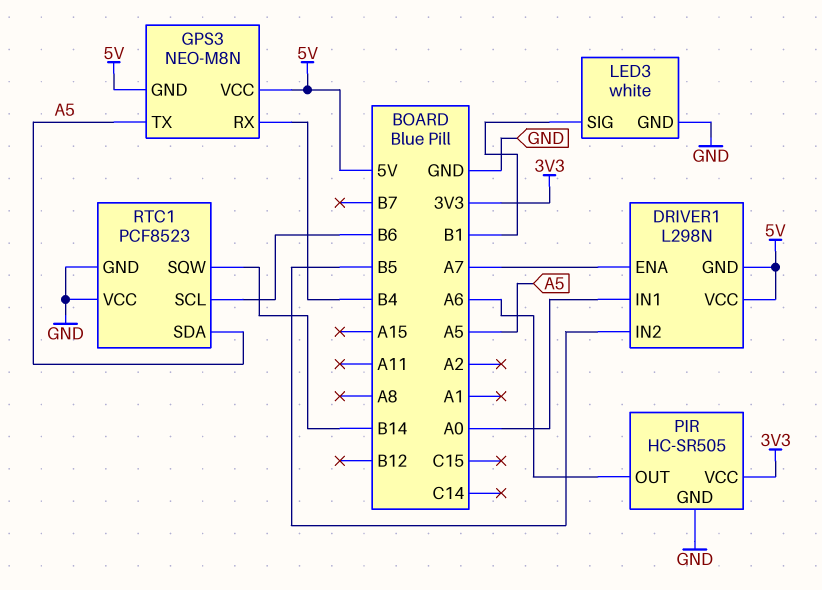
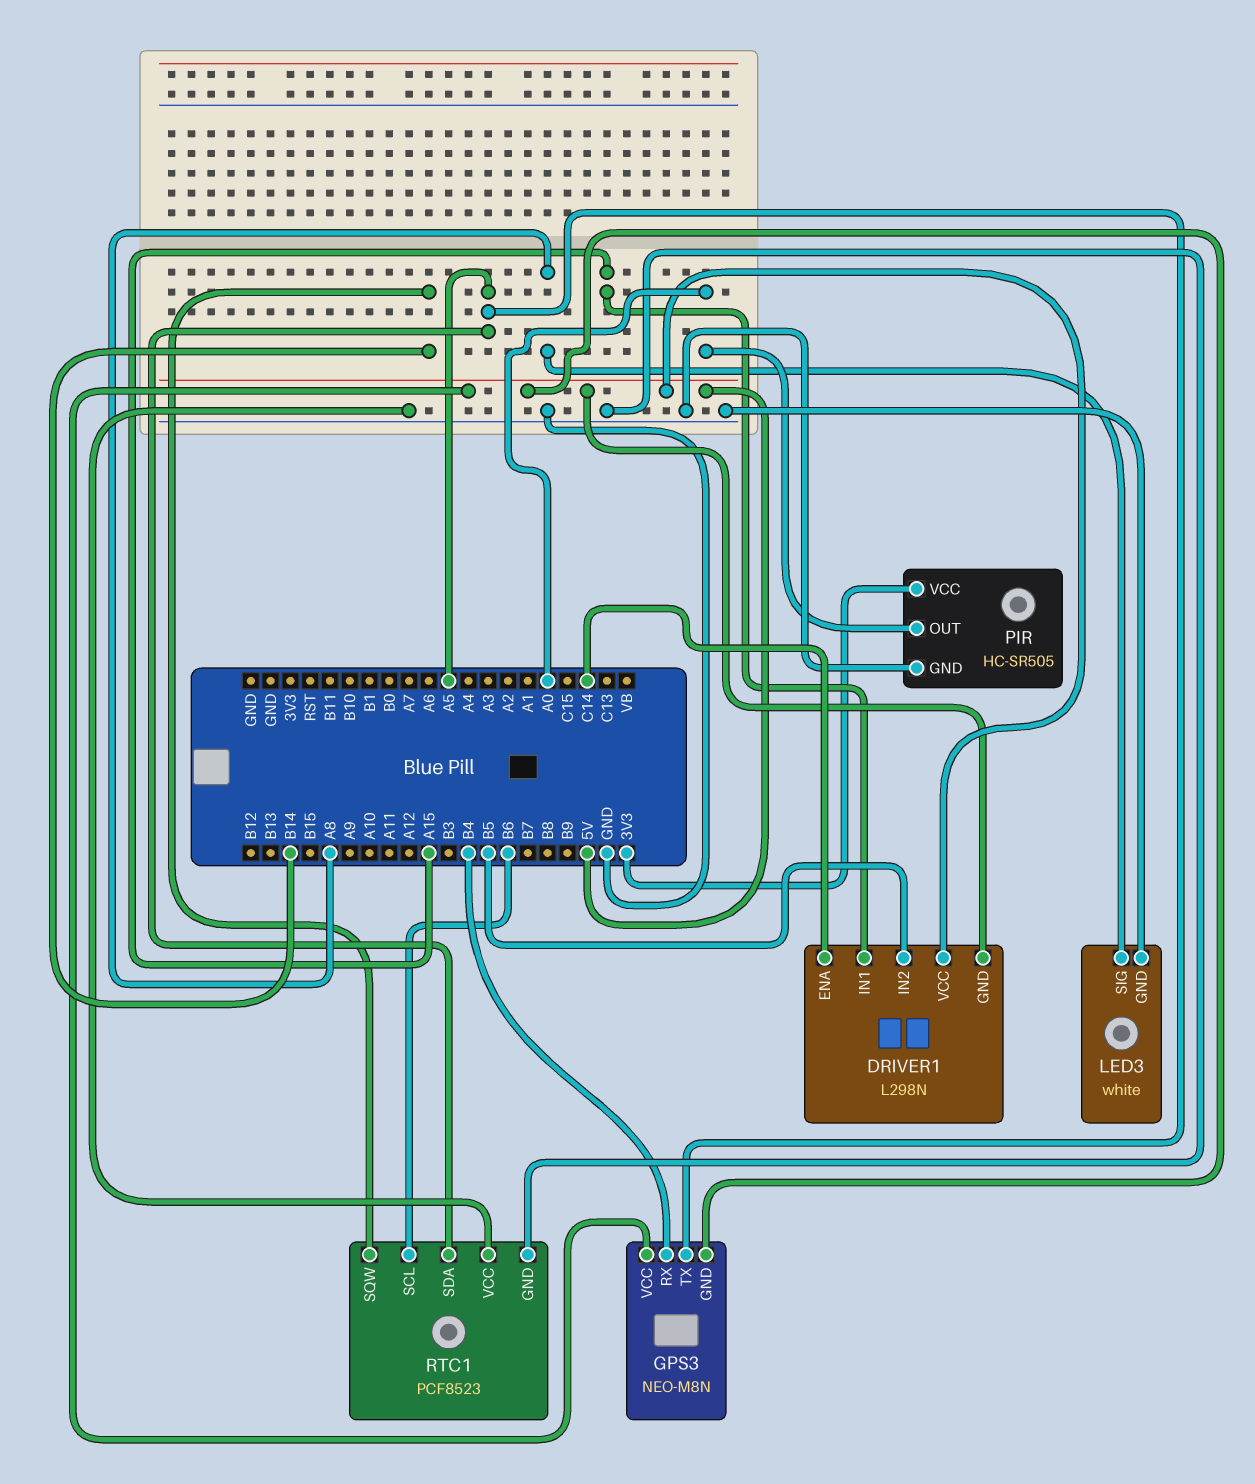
DRIVER1 pin ENA: A7 -> C14
DRIVER1 pin IN1: A0 -> A15
LED3 pin SIG: B1 -> A8
PIR pin OUT: A6 -> A0

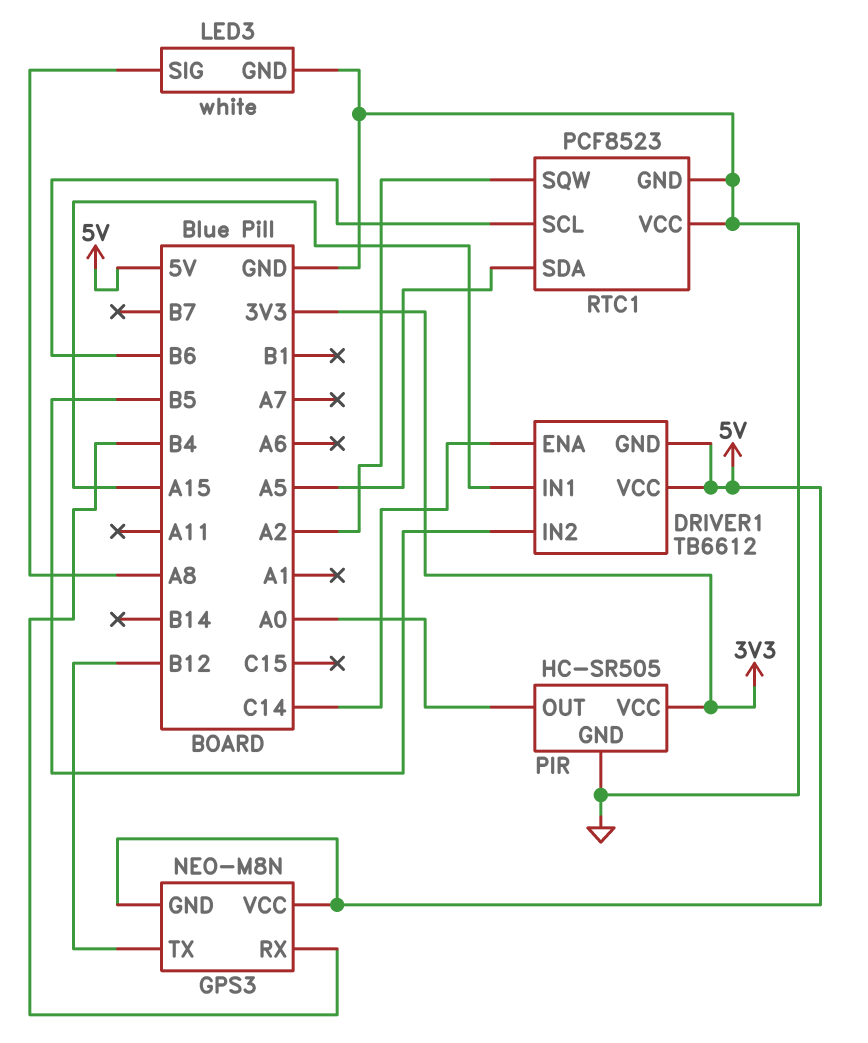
DRIVER1: L298N -> TB6612
GPS3 pin TX: A5 -> B12
RTC1 pin SQW: B14 -> A2

